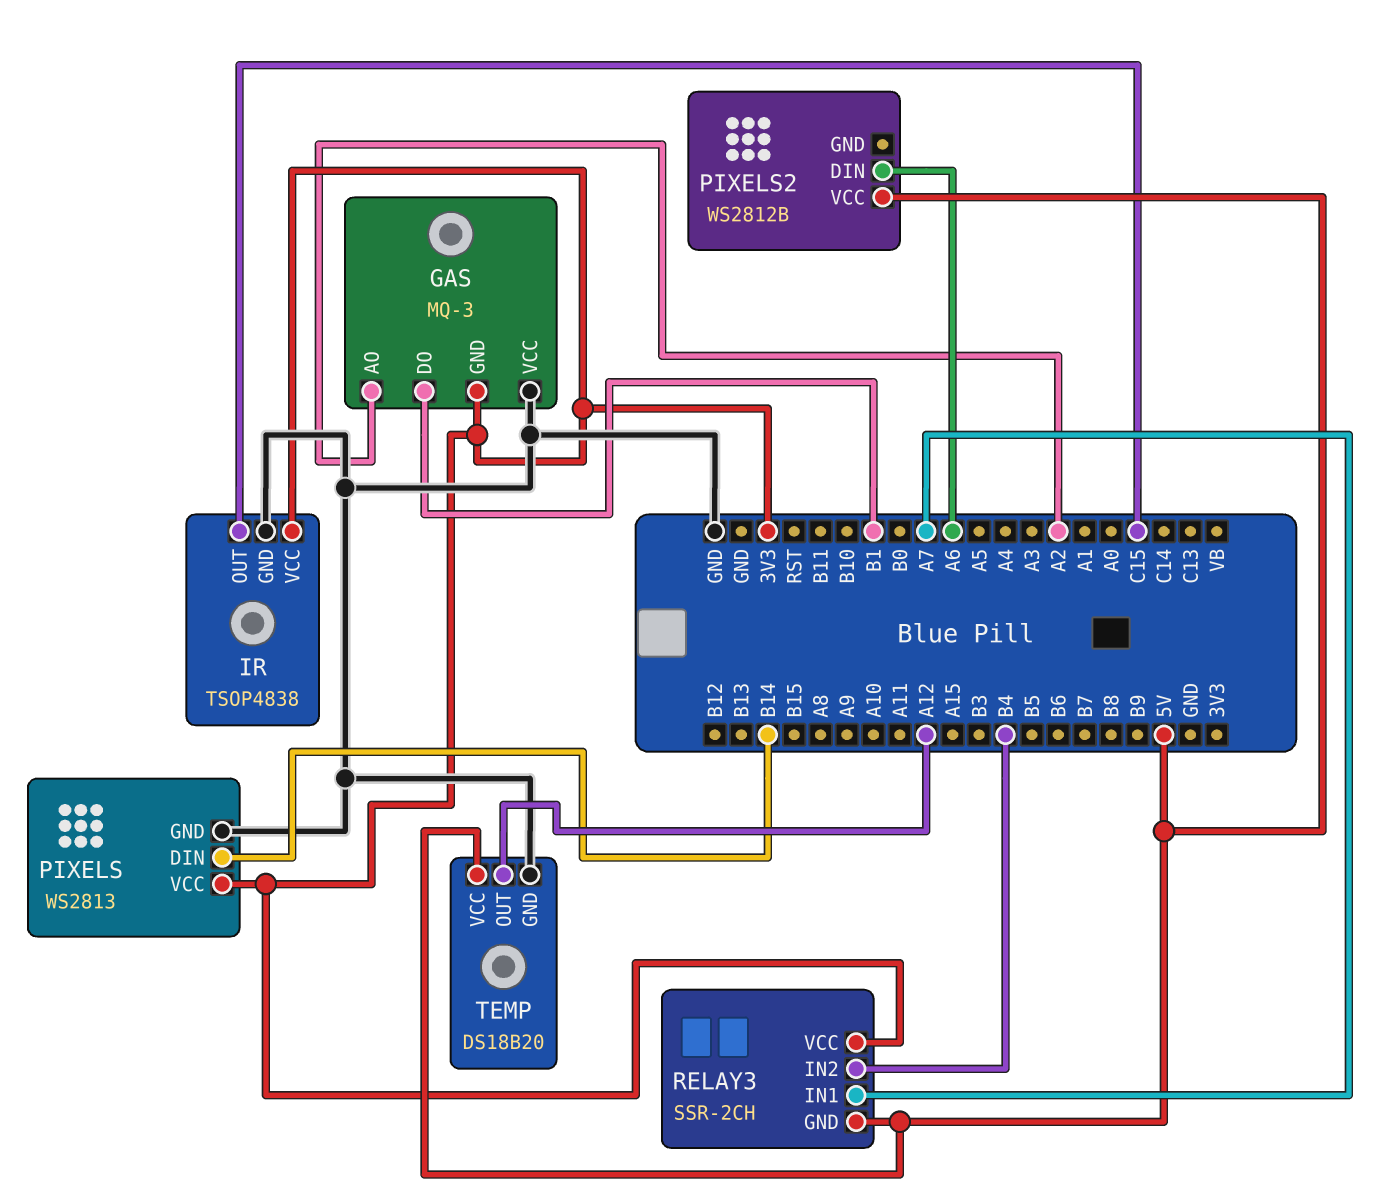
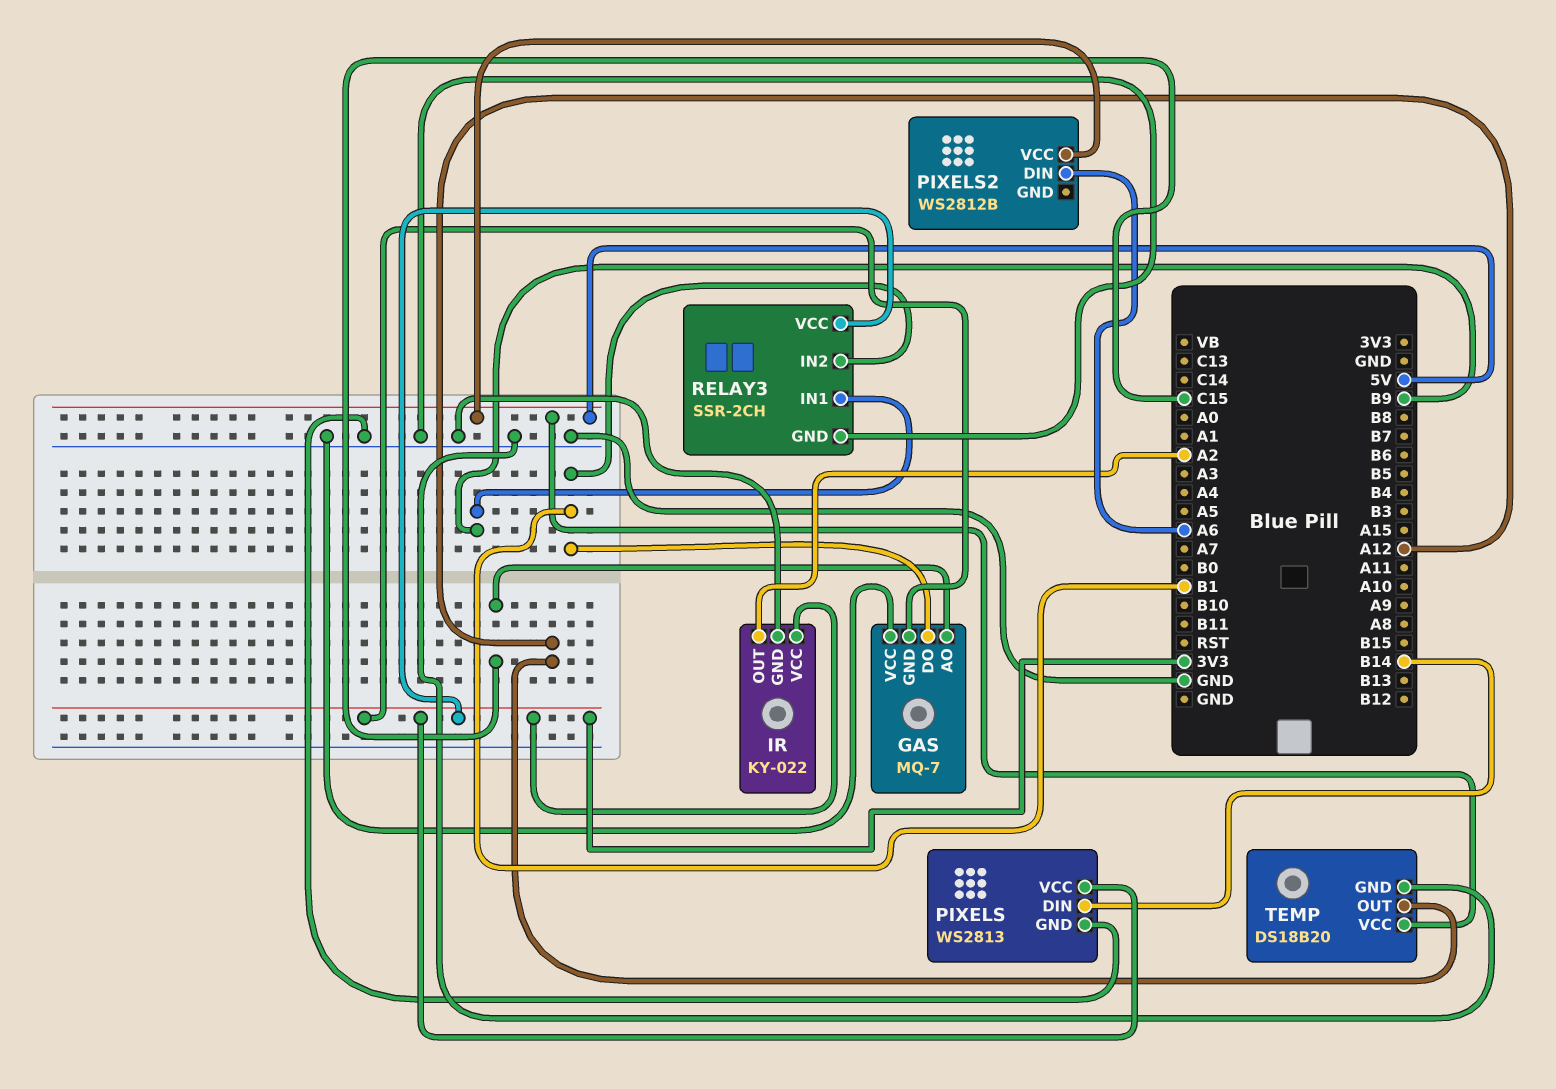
GAS: MQ-3 -> MQ-7
GAS pin AO: A2 -> C15
IR: TSOP4838 -> KY-022
IR pin OUT: C15 -> A2
RELAY3 pin GND: 5V -> GND
RELAY3 pin IN1: A7 -> B9
RELAY3 pin IN2: B4 -> B1

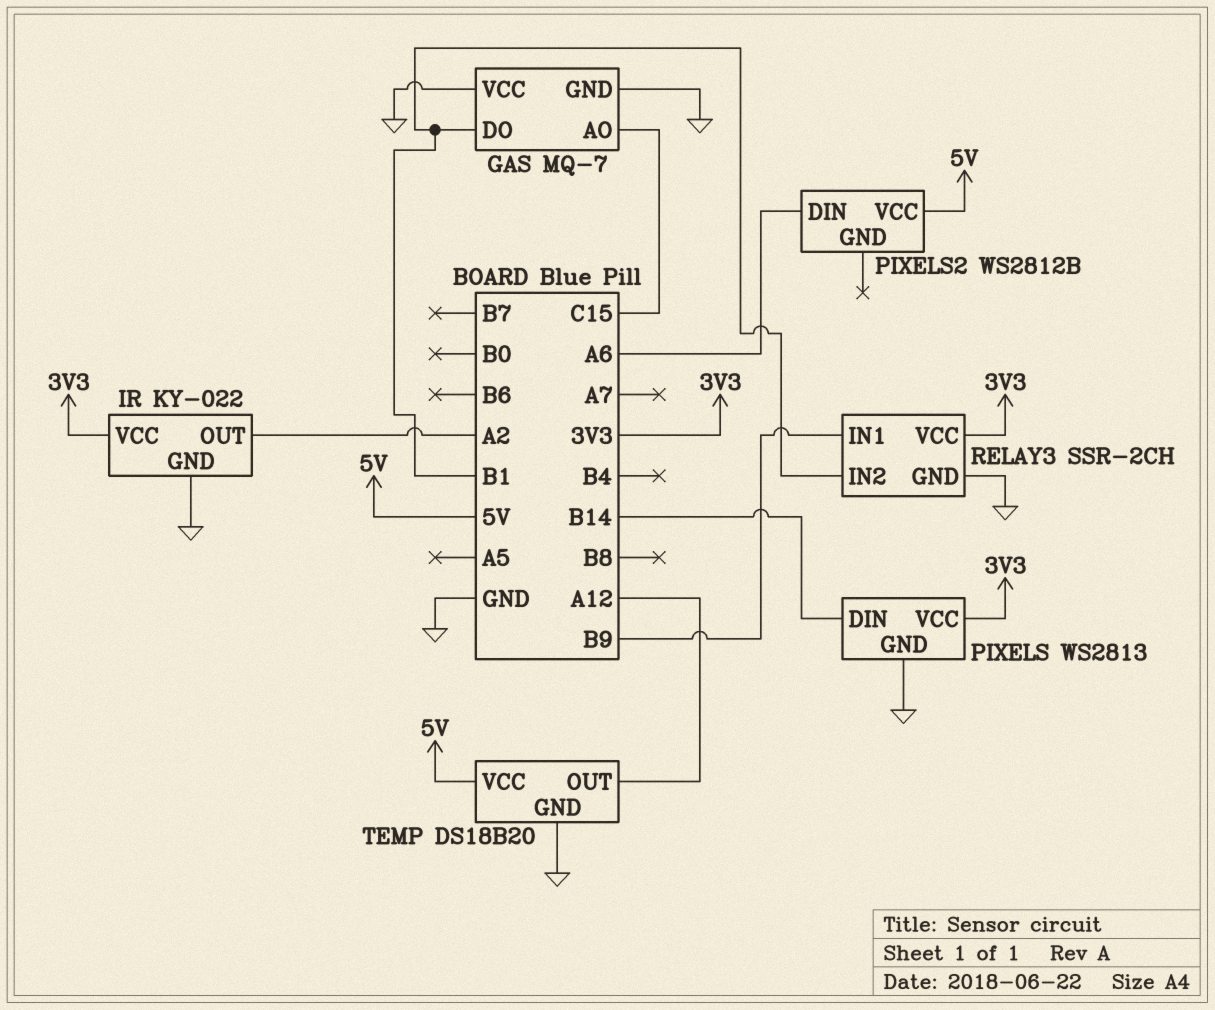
GAS pin GND: 3V3 -> GND

